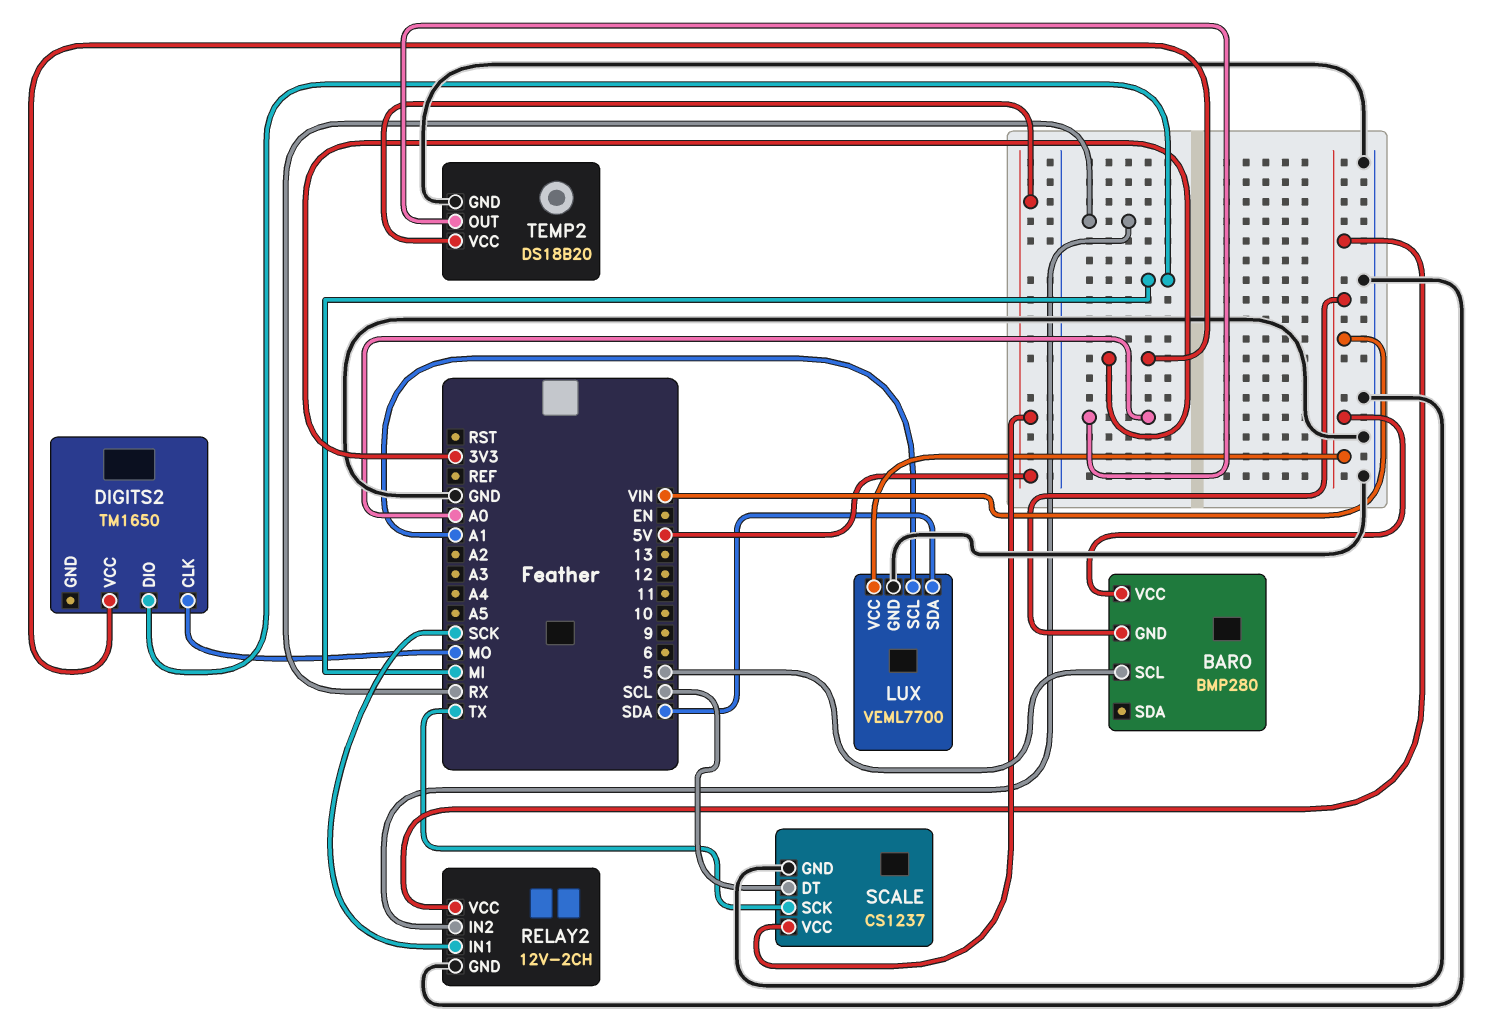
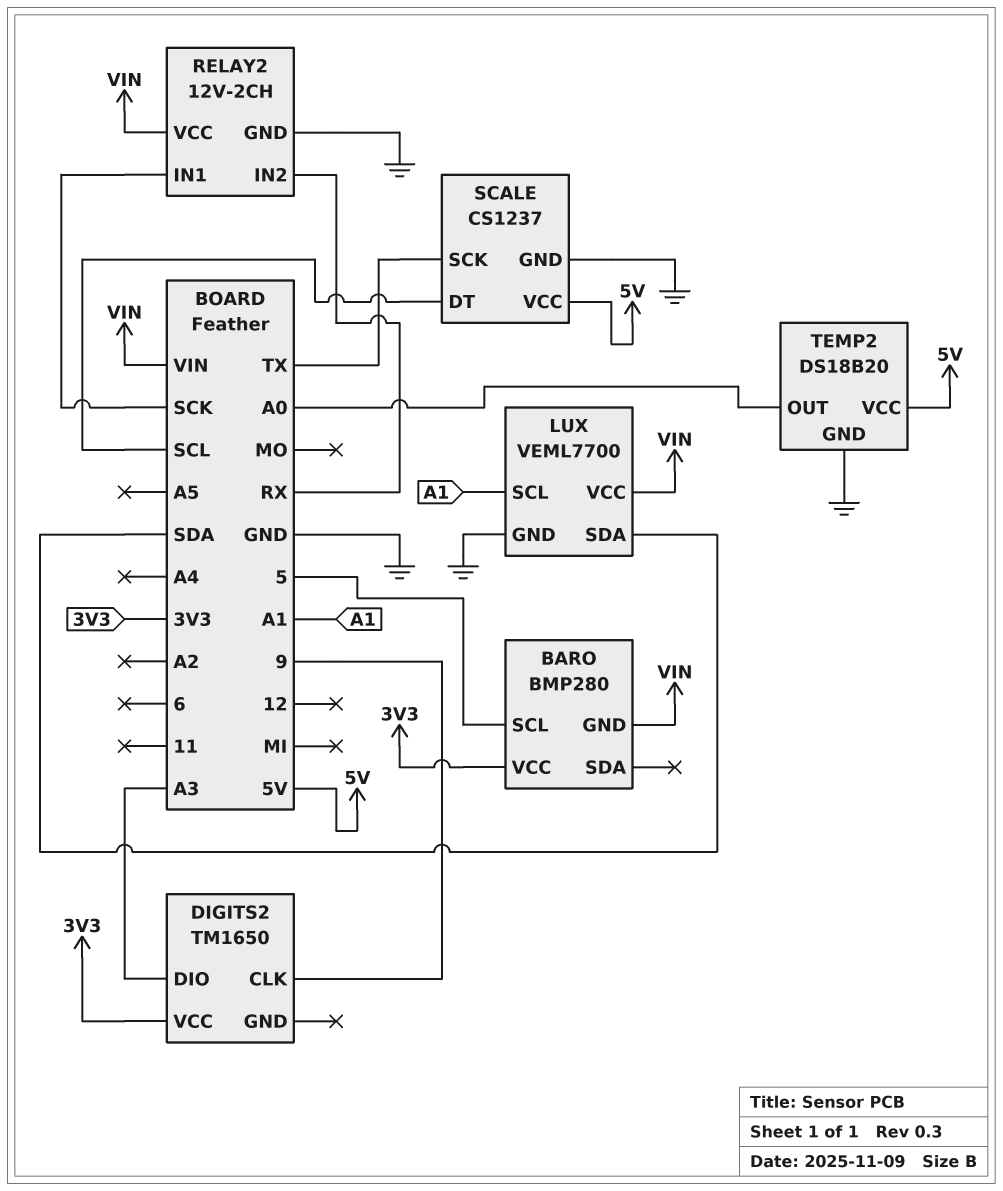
BARO pin VCC: VIN -> 3V3
DIGITS2 pin CLK: MO -> 9
DIGITS2 pin DIO: MI -> A3

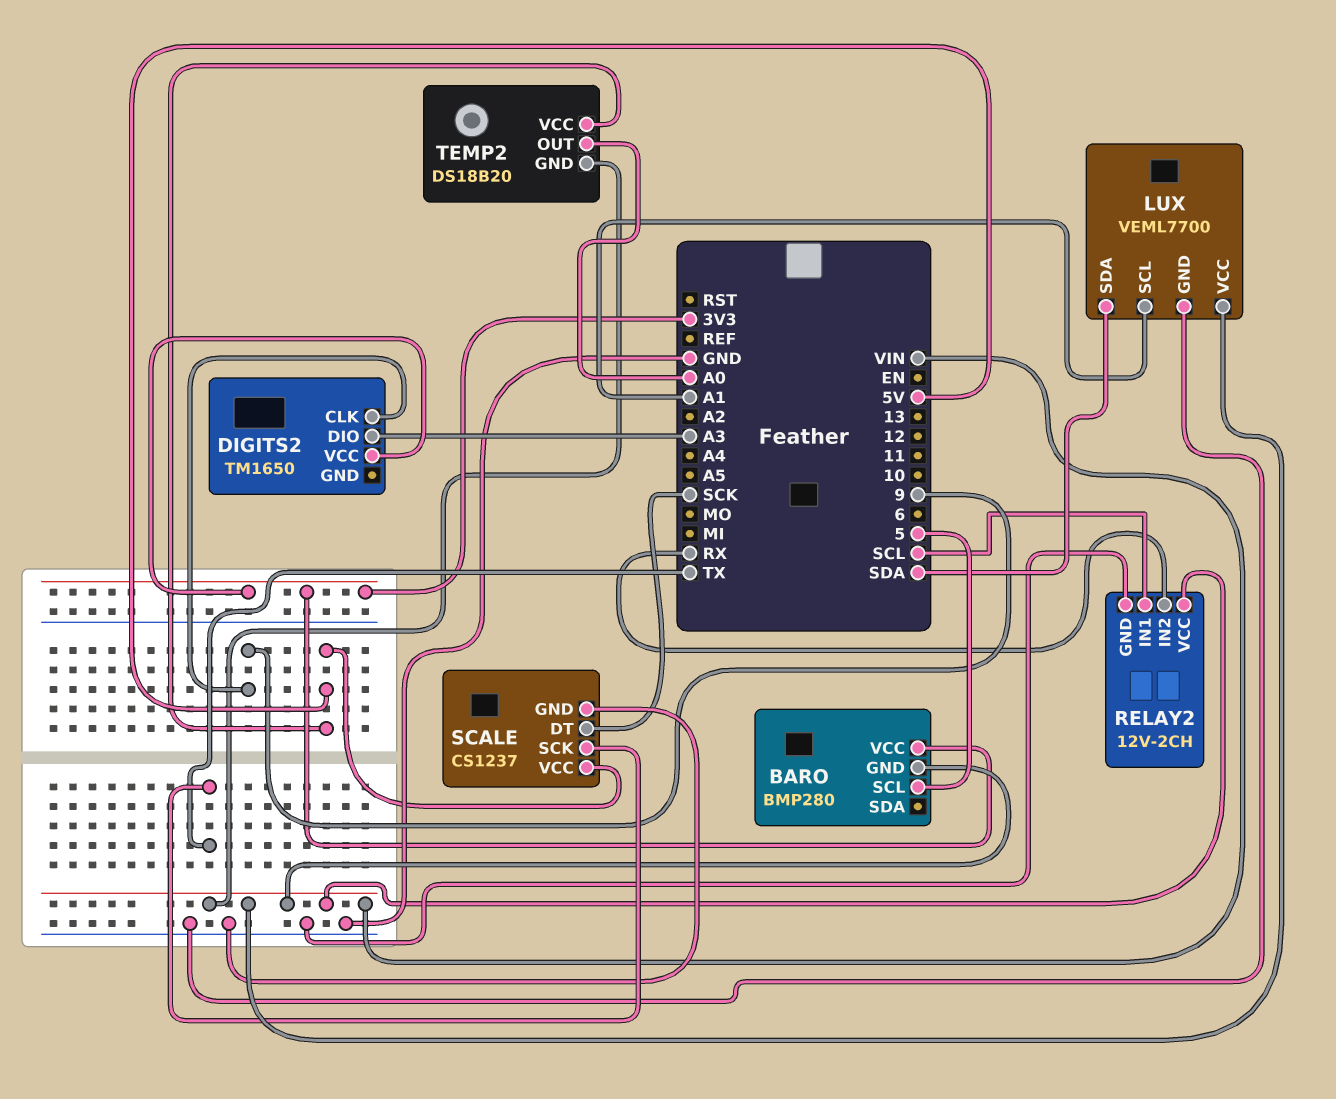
RELAY2 pin IN1: SCK -> SCL
SCALE pin DT: SCL -> SCK
TEMP2 pin GND: GND -> VIN

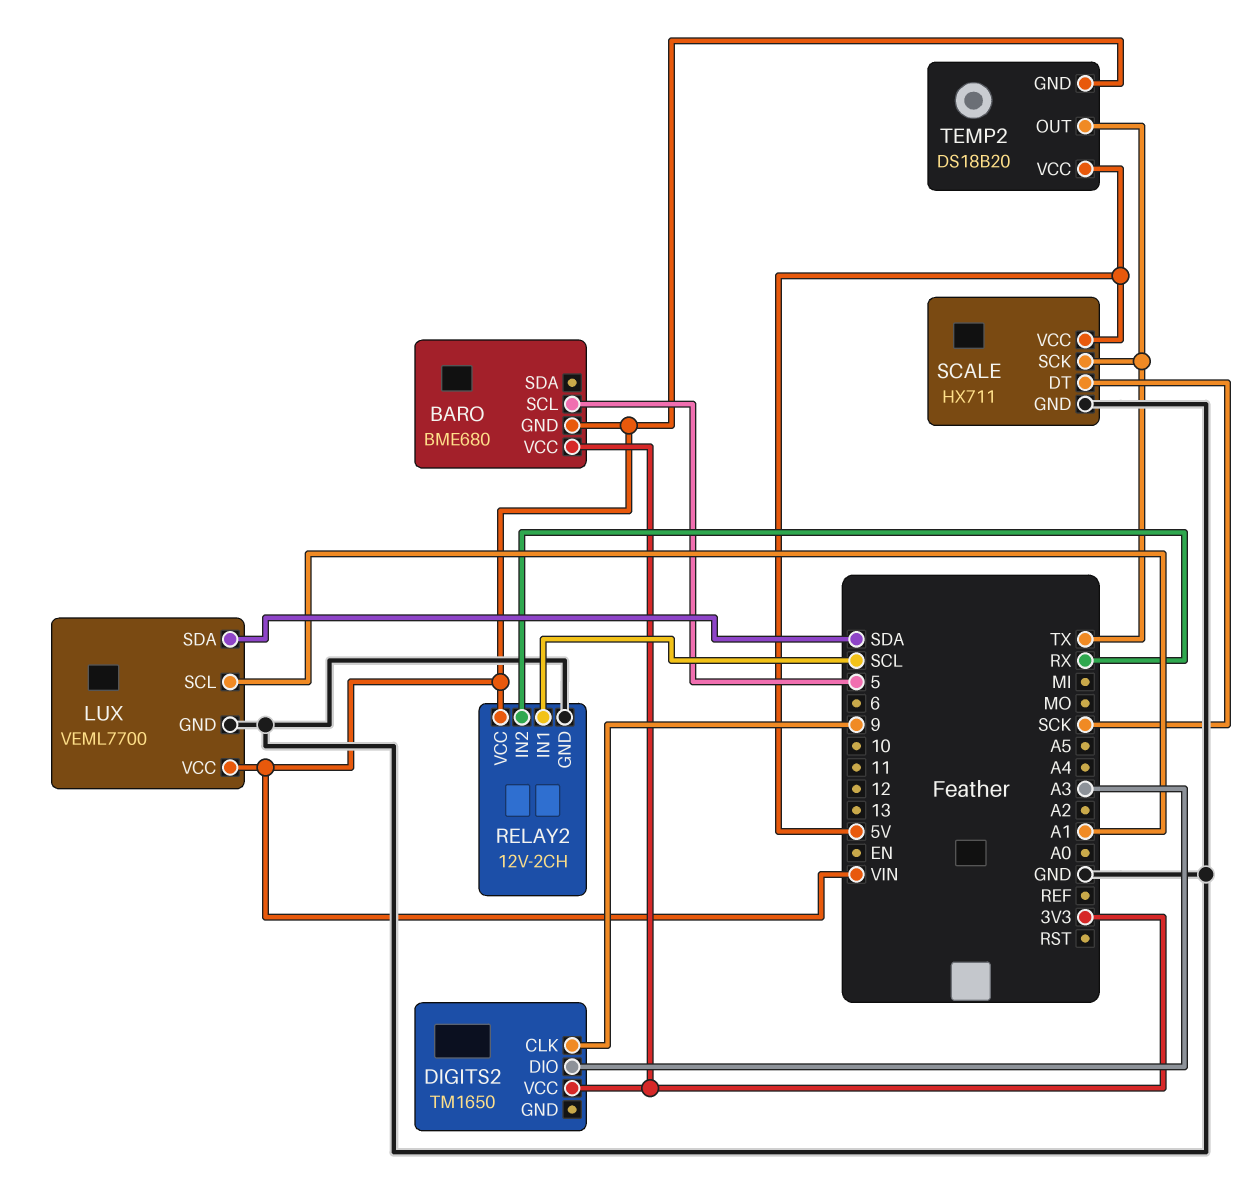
BARO: BMP280 -> BME680
SCALE: CS1237 -> HX711
TEMP2 pin OUT: A0 -> TX

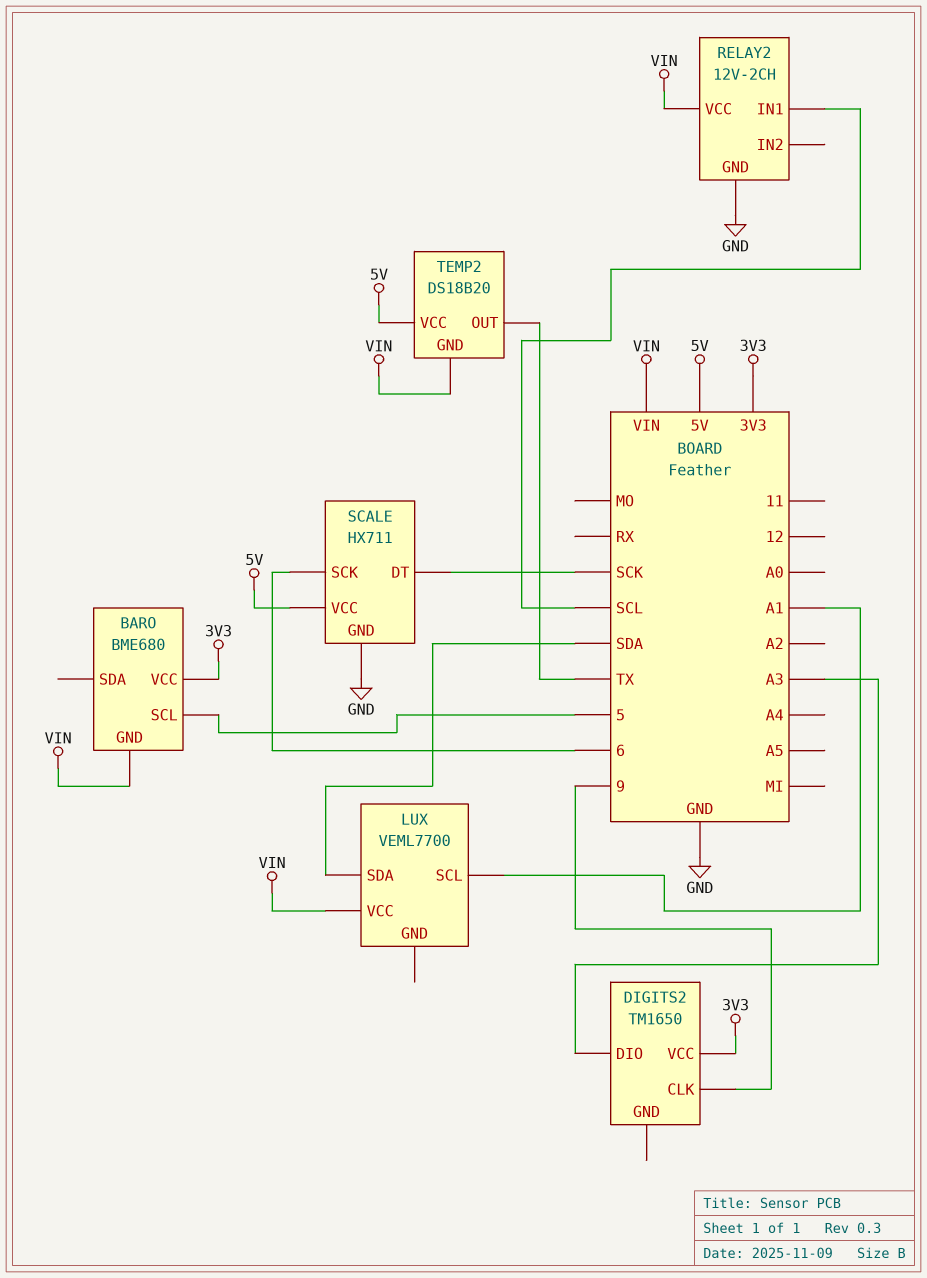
LUX pin GND: GND -> none
RELAY2 pin IN2: RX -> none
SCALE pin SCK: TX -> 6

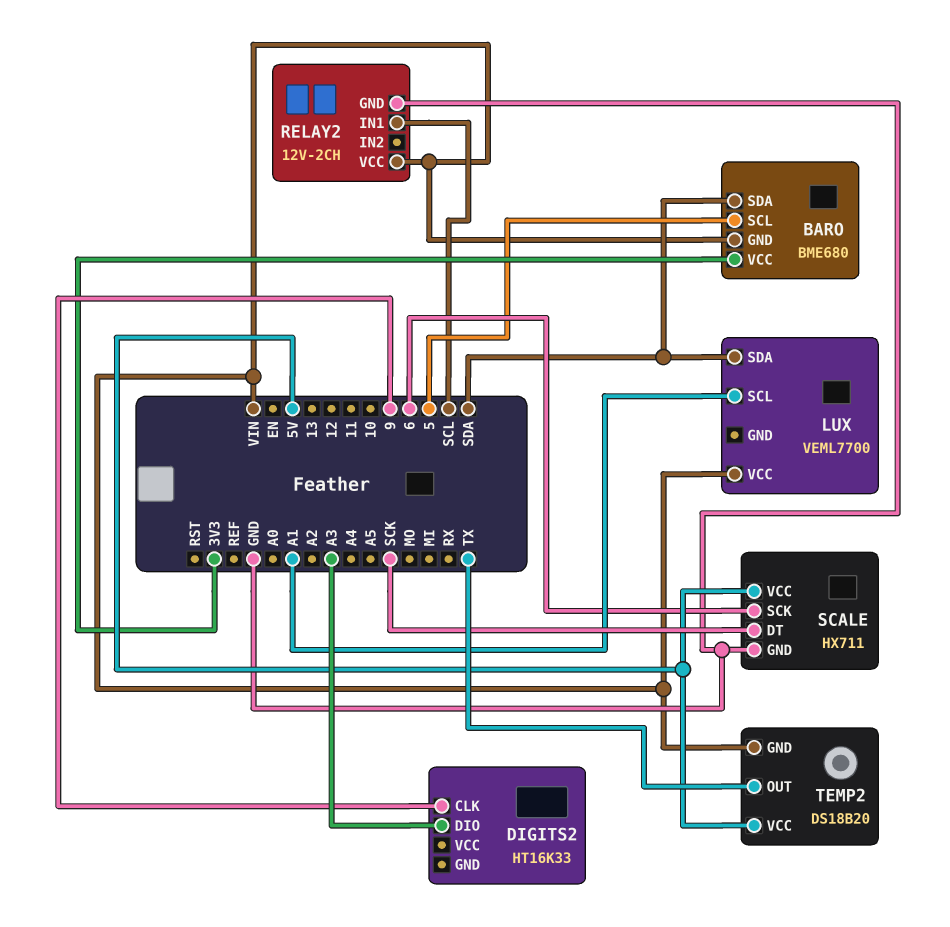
BARO pin SDA: none -> SDA
DIGITS2: TM1650 -> HT16K33
DIGITS2 pin VCC: 3V3 -> none

